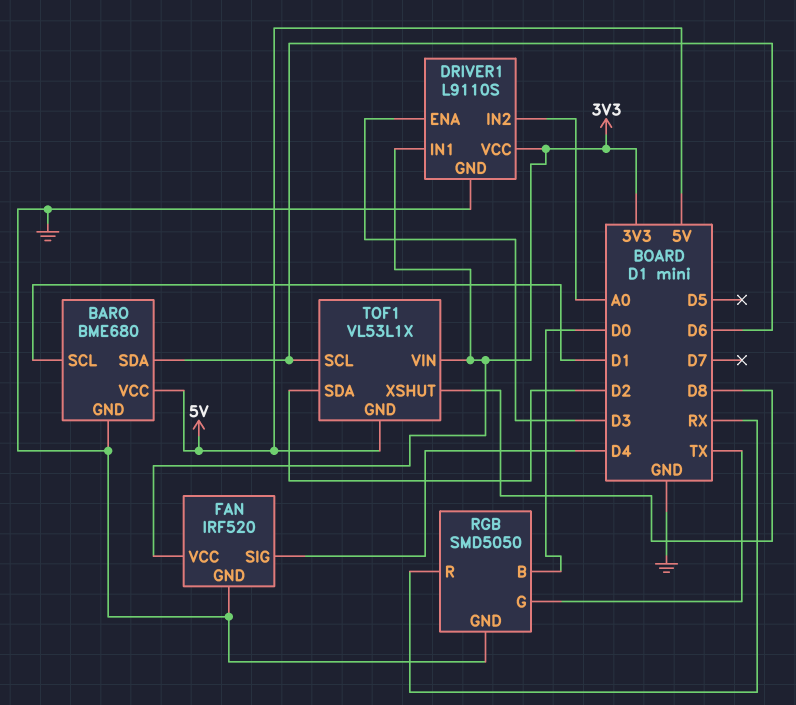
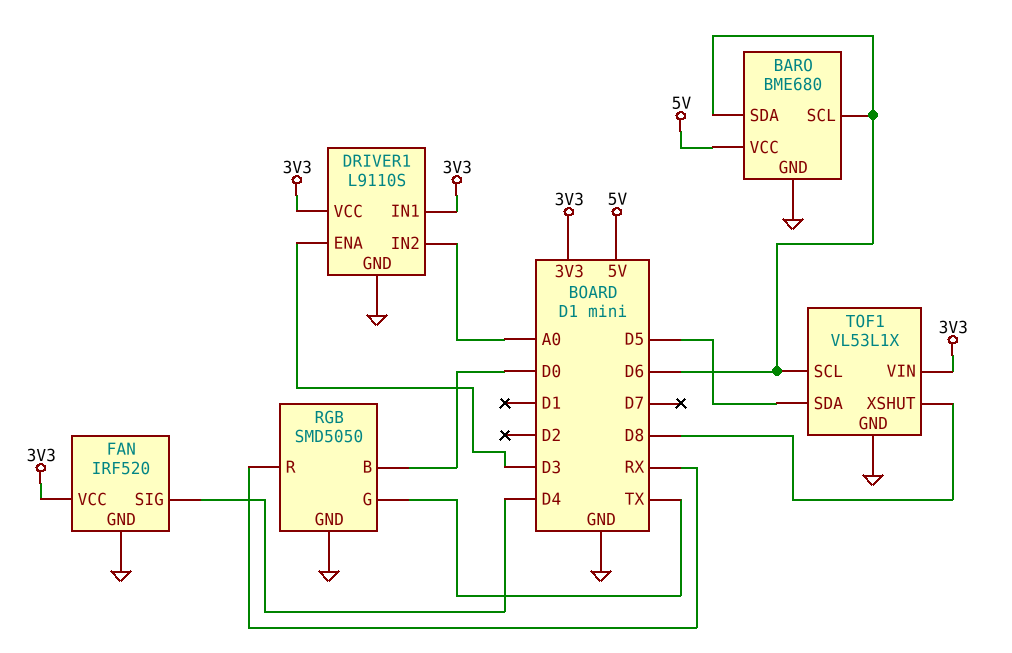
BARO pin SCL: D1 -> D6
TOF1 pin GND: 5V -> GND
TOF1 pin SDA: D2 -> D5

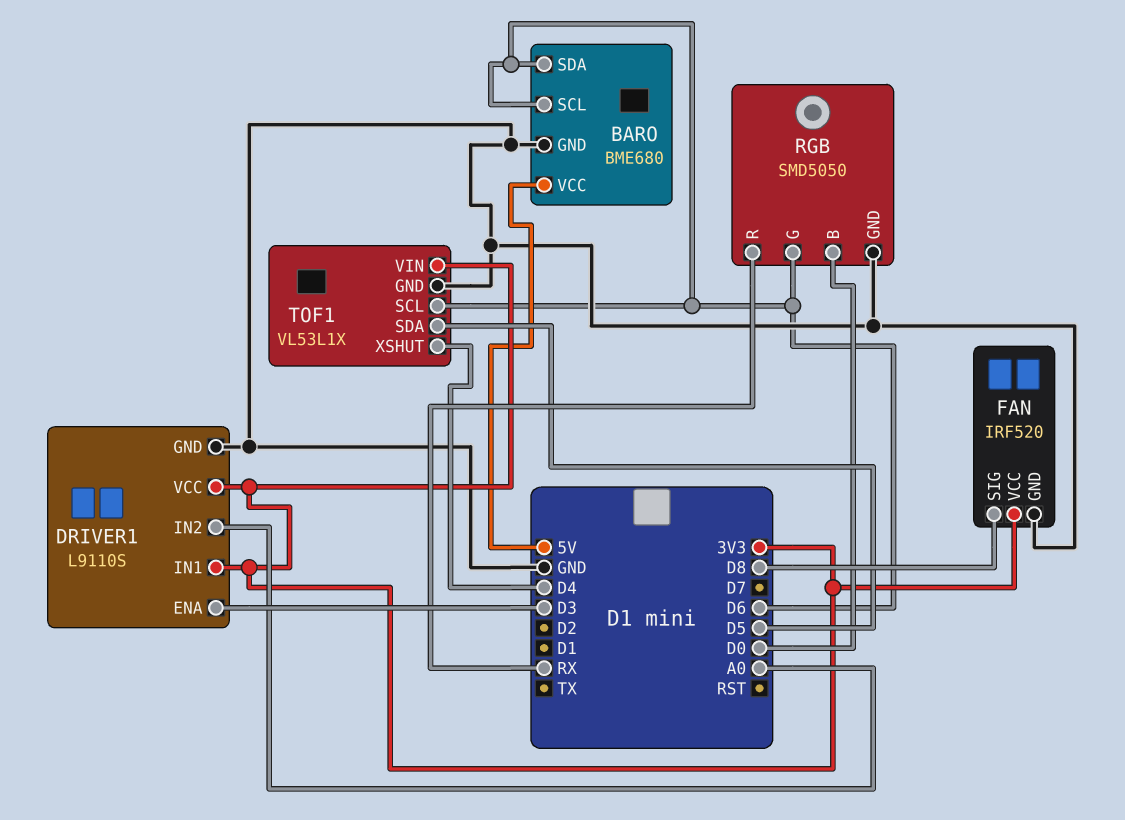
FAN pin SIG: D4 -> D8
RGB pin G: TX -> D6
TOF1 pin XSHUT: D8 -> D4

